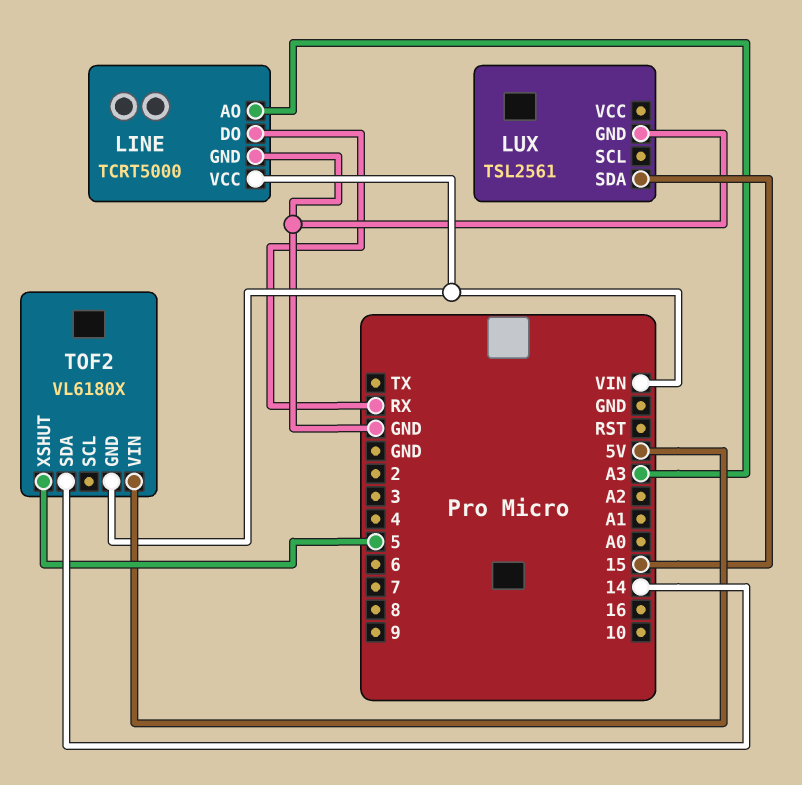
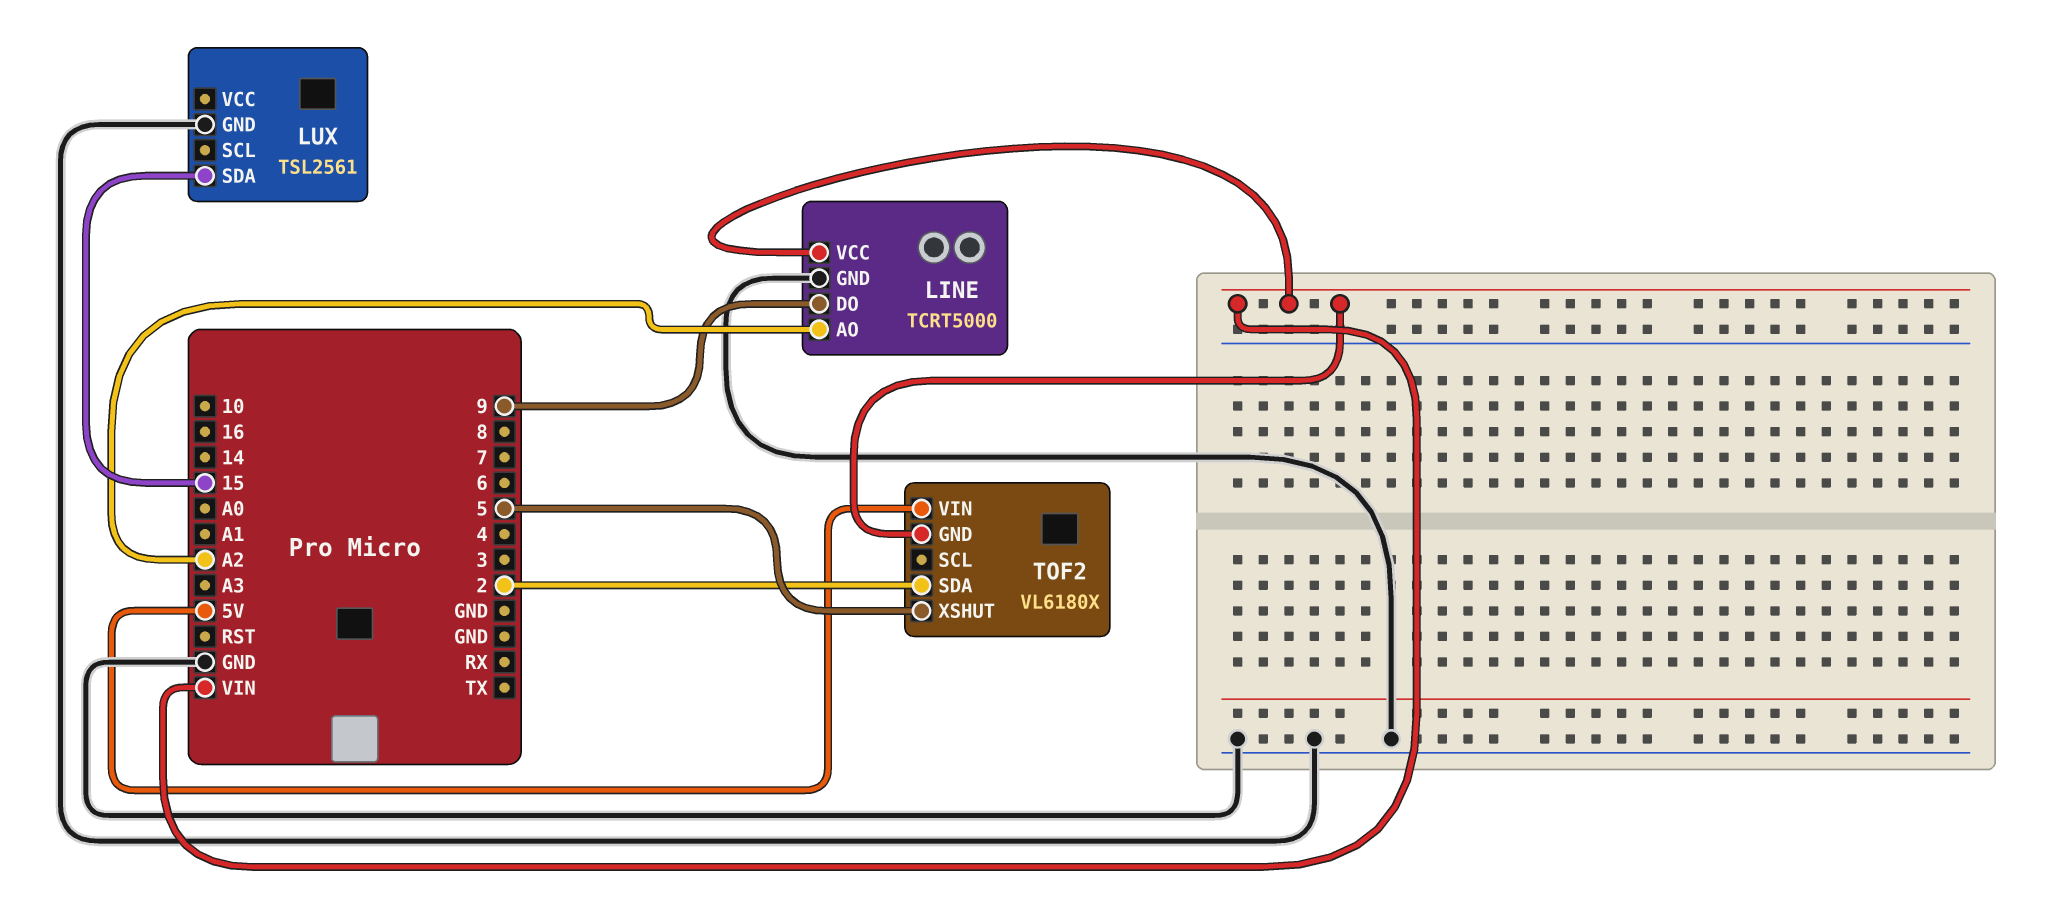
LINE pin AO: A3 -> A2
LINE pin DO: RX -> 9
TOF2 pin SDA: 14 -> 2

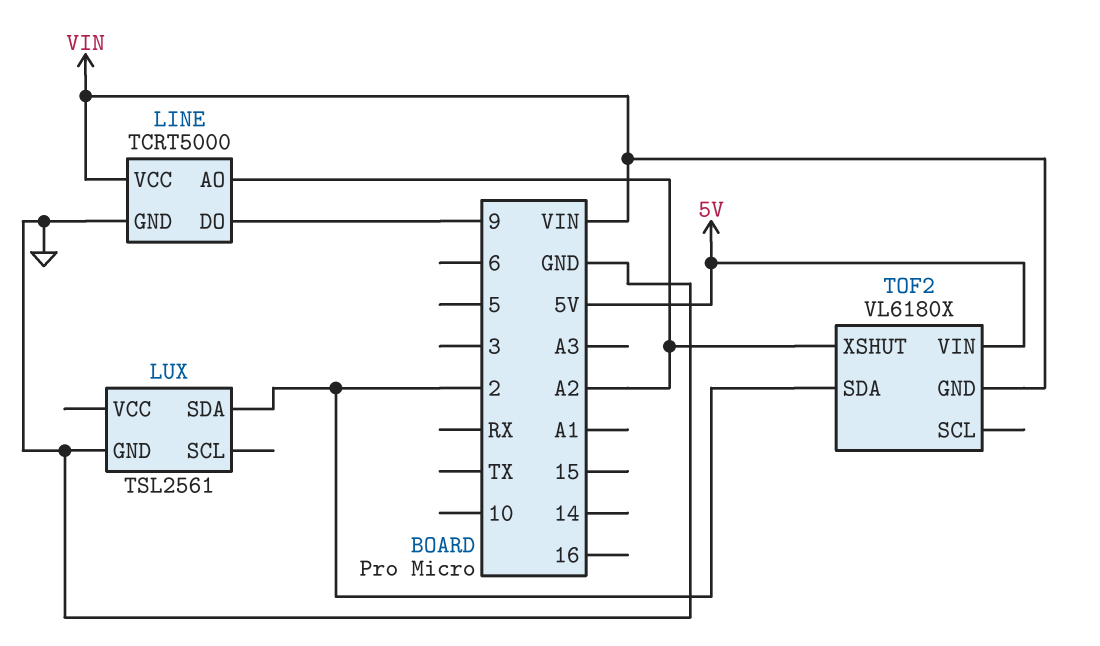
LUX pin SDA: 15 -> 2
TOF2 pin XSHUT: 5 -> A2

